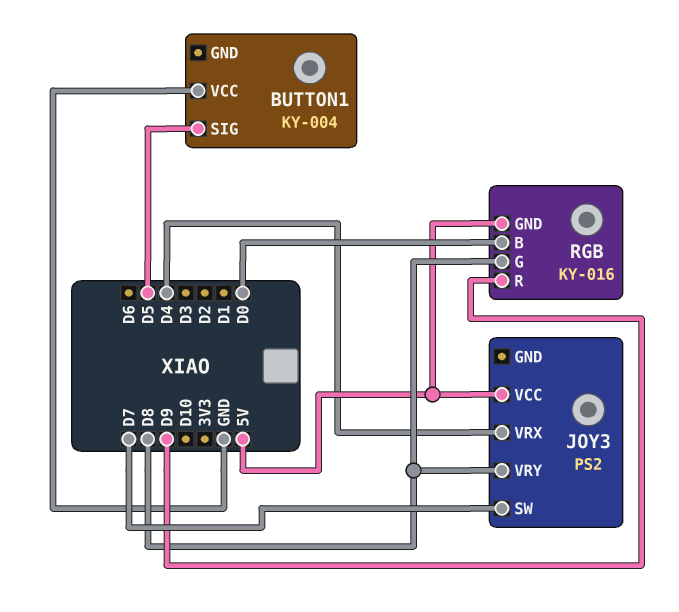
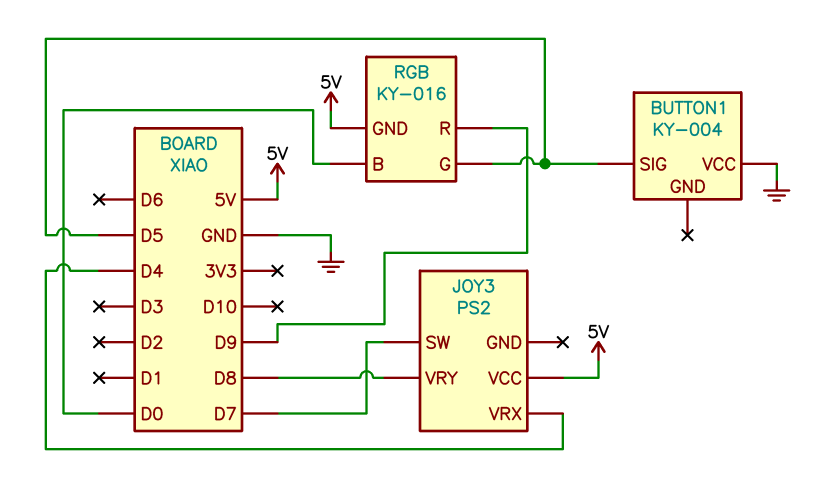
RGB pin G: D8 -> D5

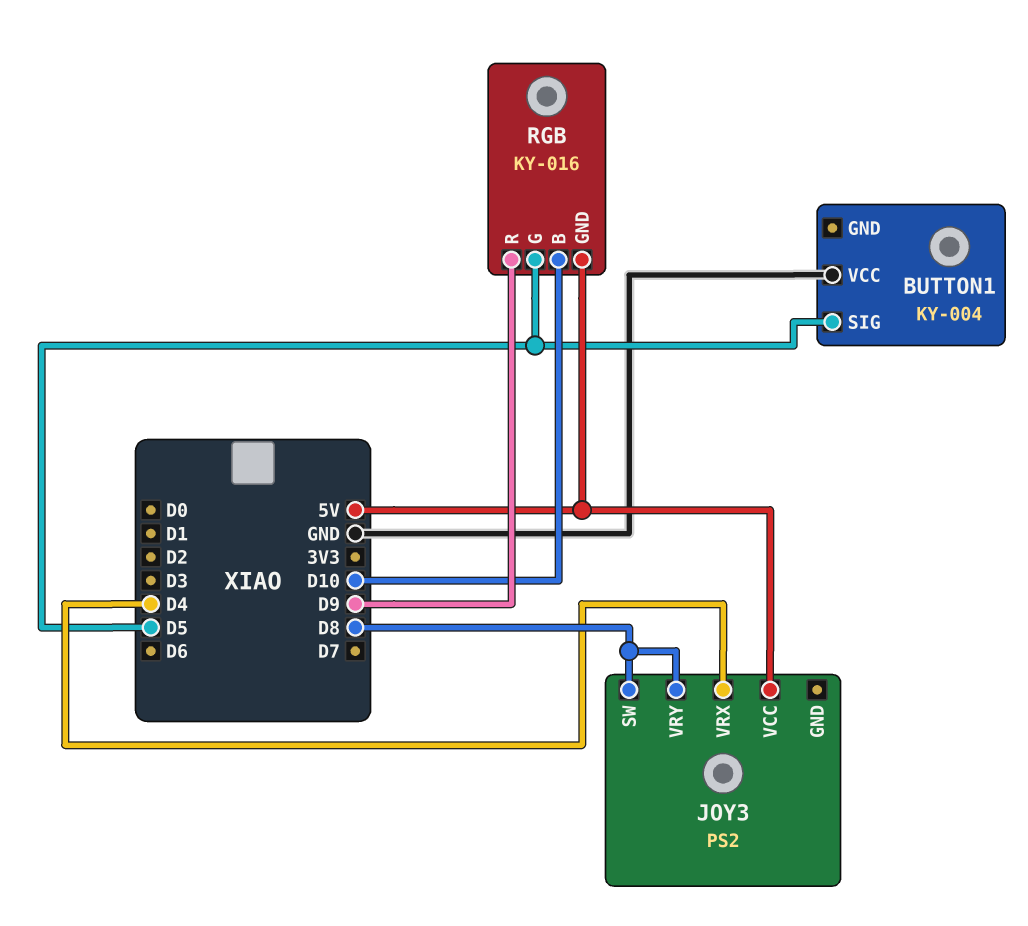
JOY3 pin SW: D7 -> D8
RGB pin B: D0 -> D10

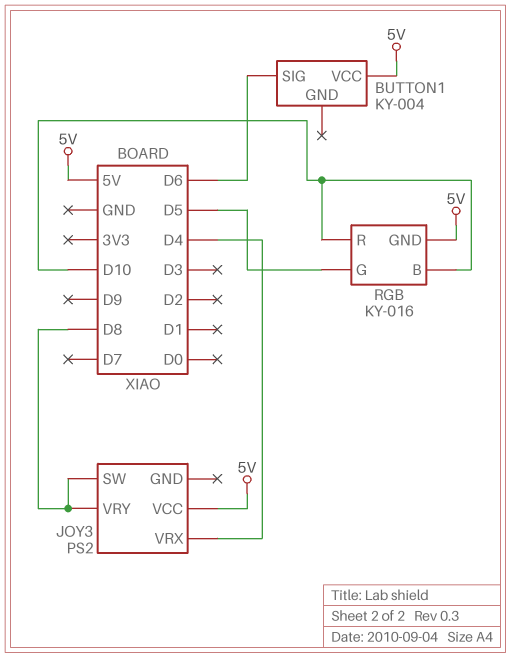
BUTTON1 pin SIG: D5 -> D6
BUTTON1 pin VCC: GND -> 5V
RGB pin R: D9 -> D10

